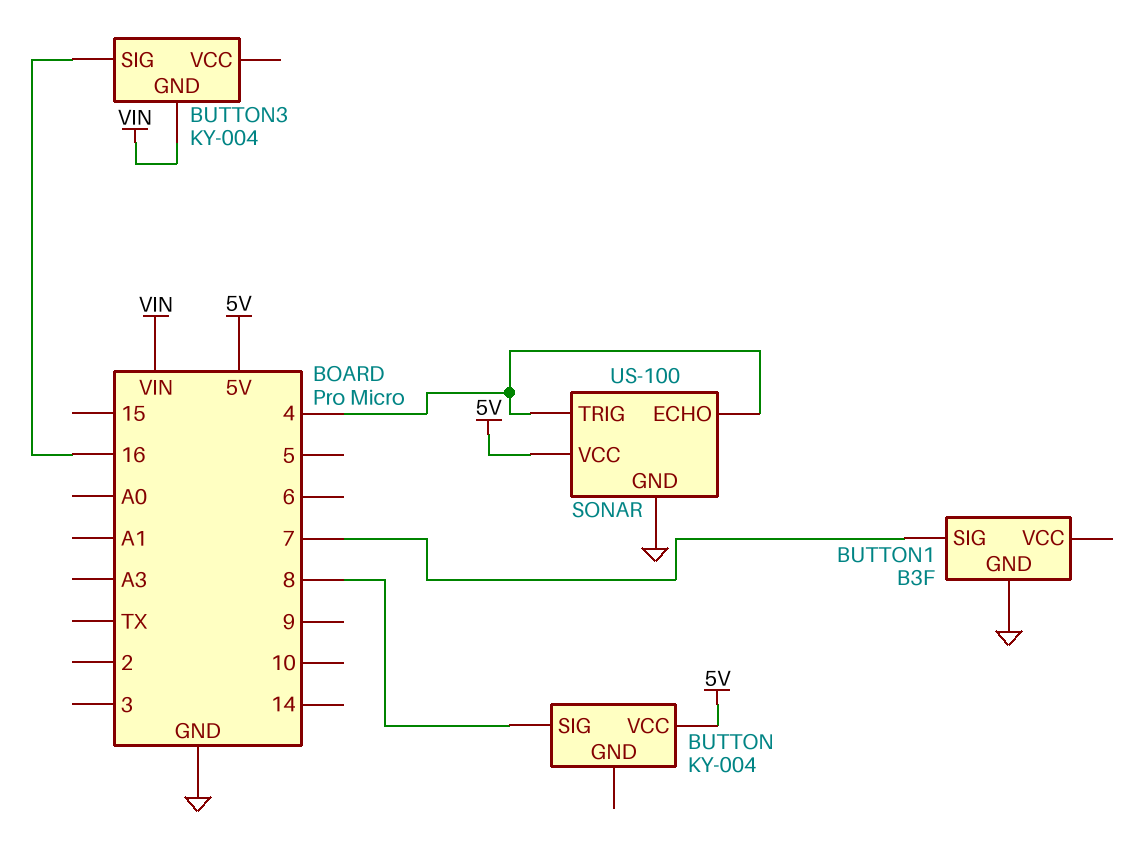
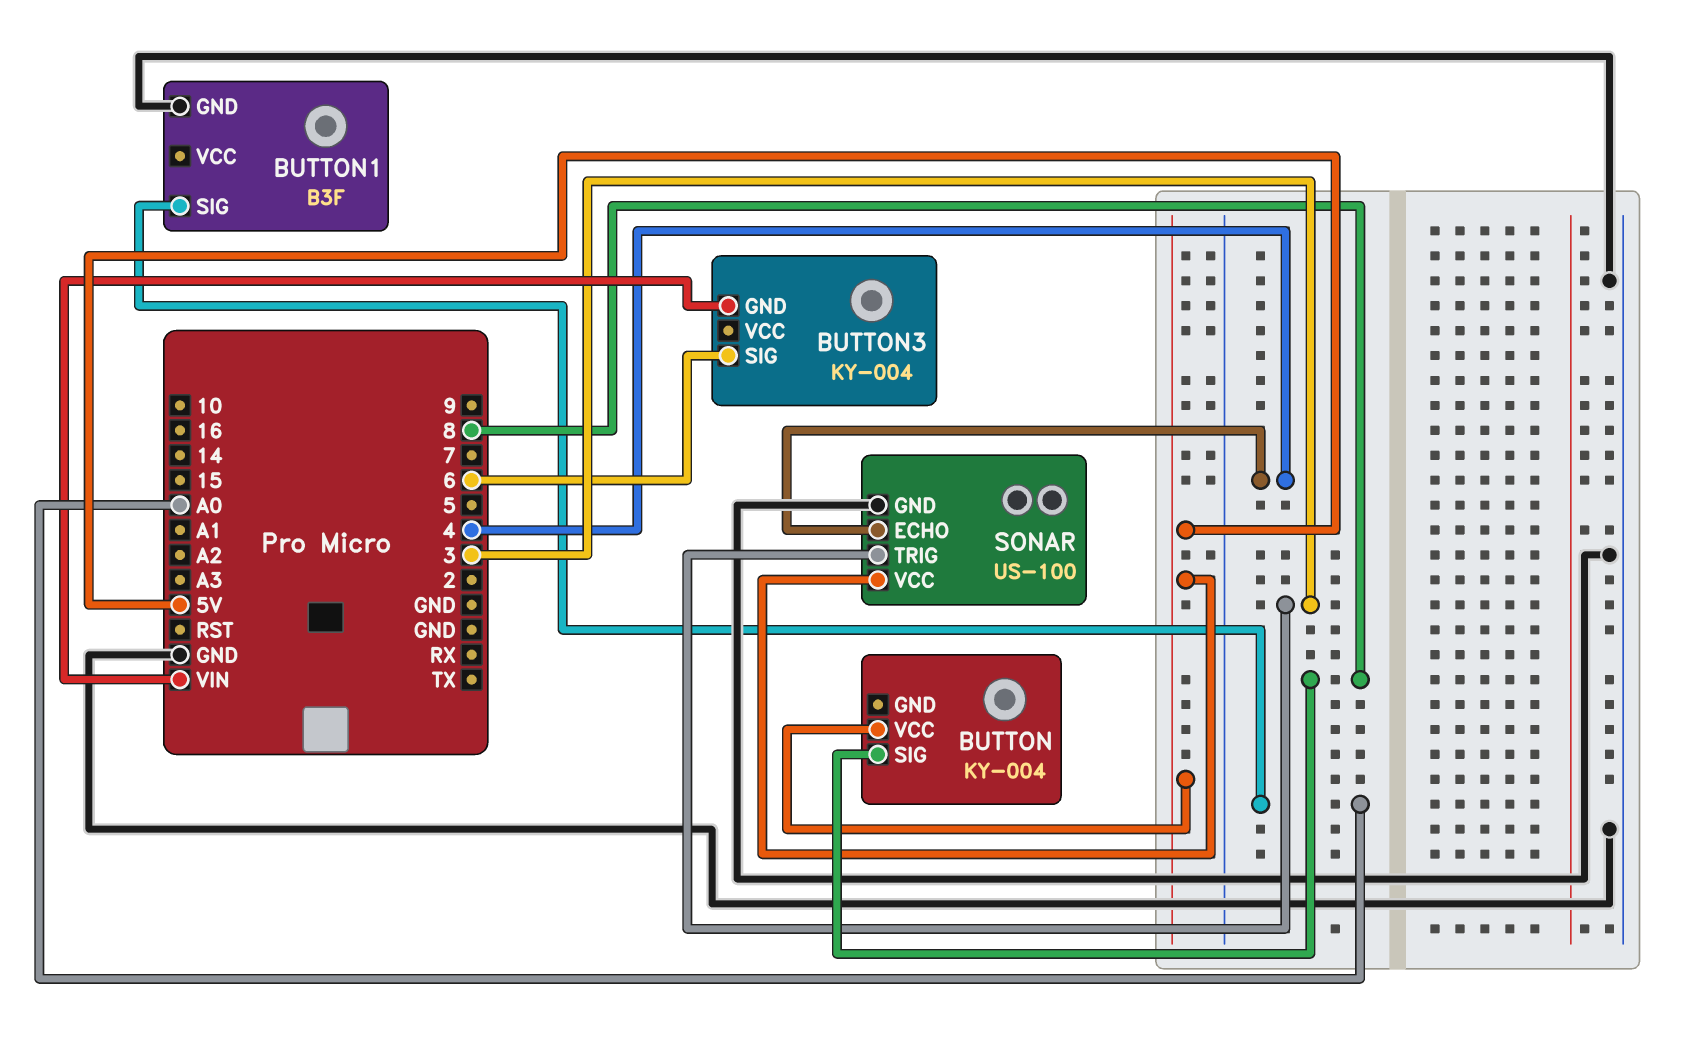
BUTTON1 pin SIG: 7 -> A0
BUTTON3 pin SIG: 16 -> 6
SONAR pin TRIG: 4 -> 3

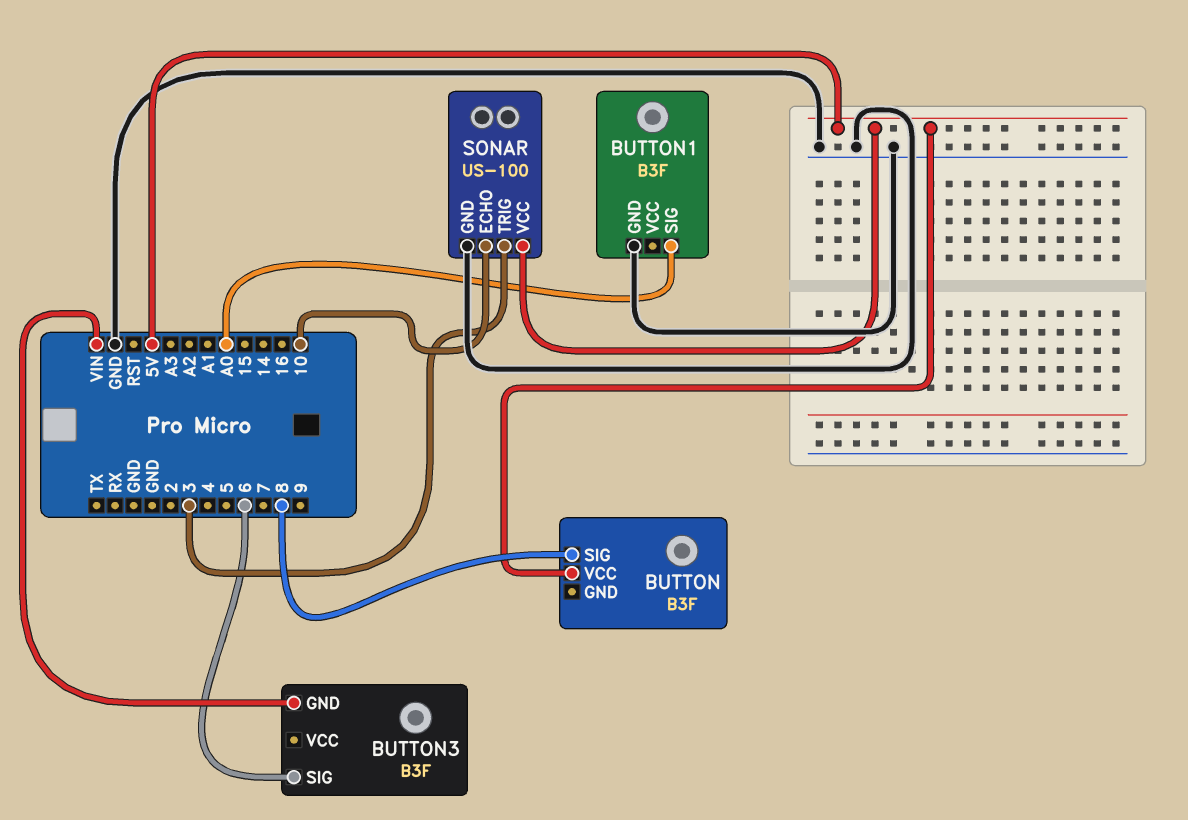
BUTTON: KY-004 -> B3F
BUTTON3: KY-004 -> B3F
SONAR pin ECHO: 4 -> 10

